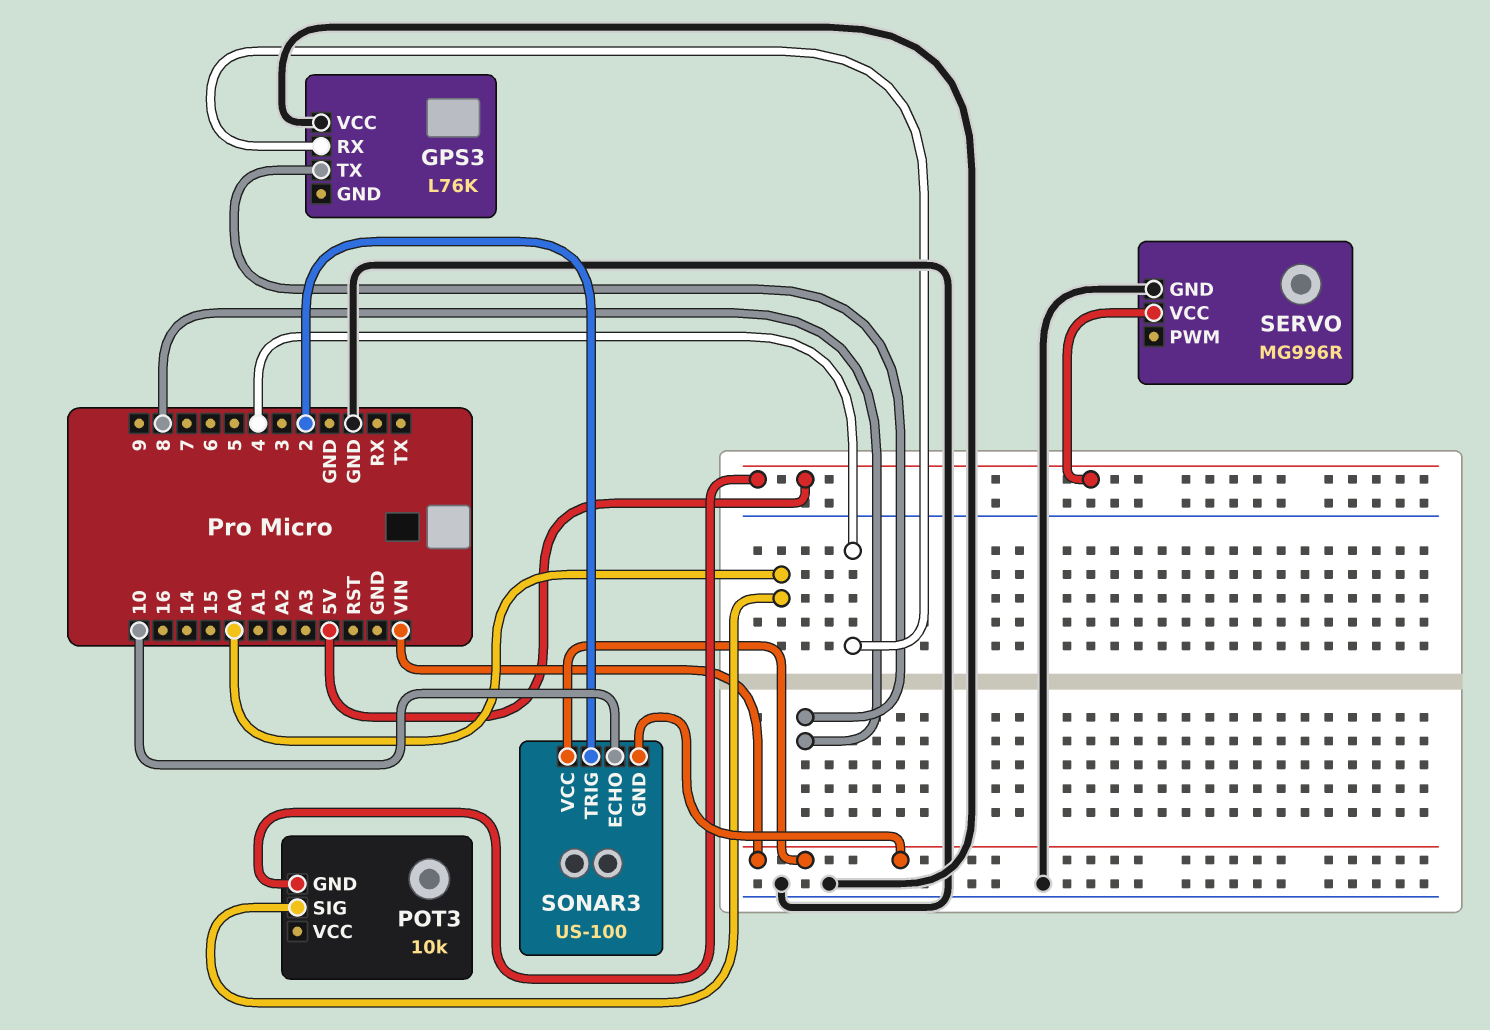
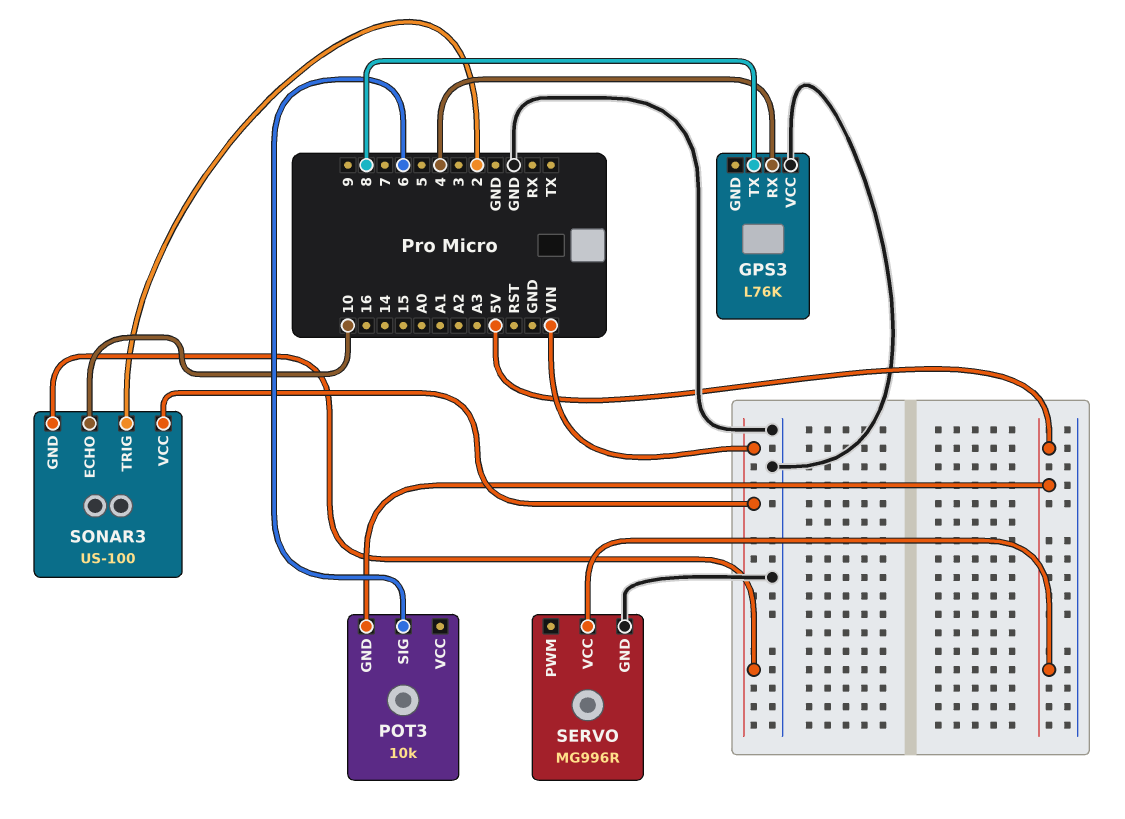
POT3 pin SIG: A0 -> 6

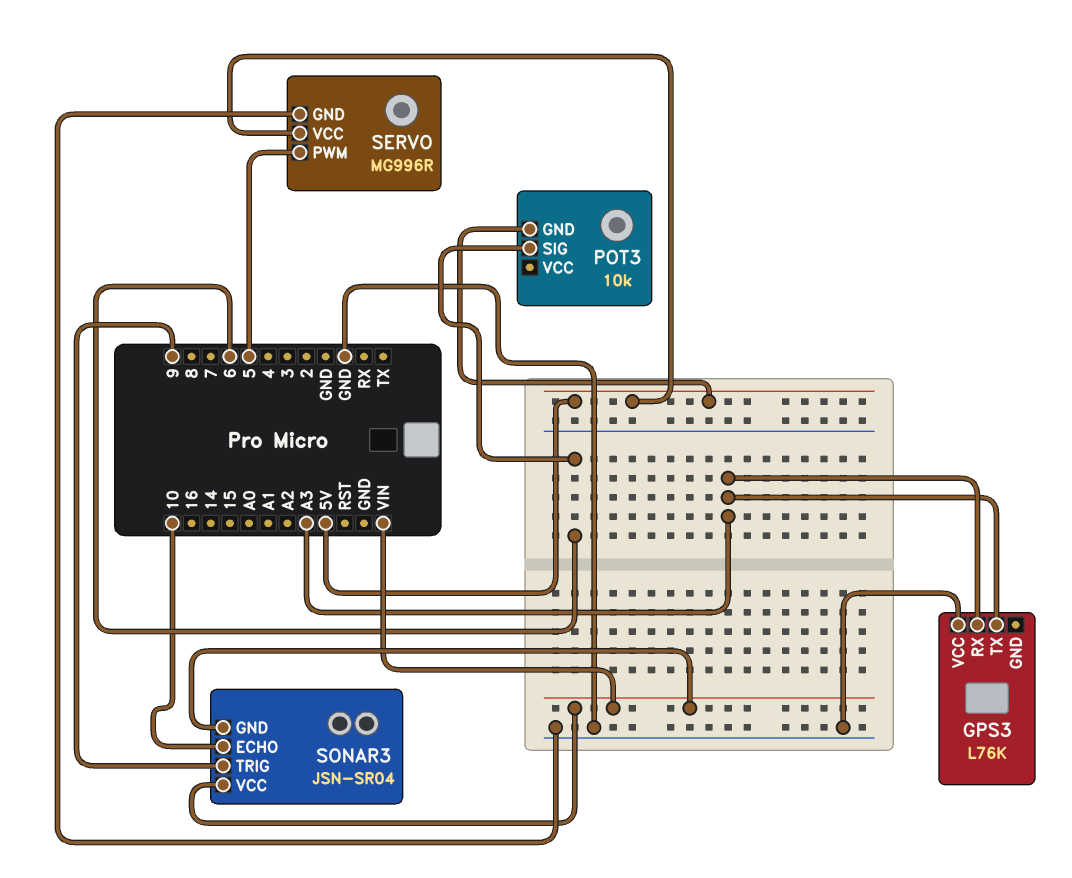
GPS3 pin RX: 4 -> A3
GPS3 pin TX: 8 -> A3
SERVO pin PWM: none -> 5
SONAR3: US-100 -> JSN-SR04
SONAR3 pin TRIG: 2 -> 9

